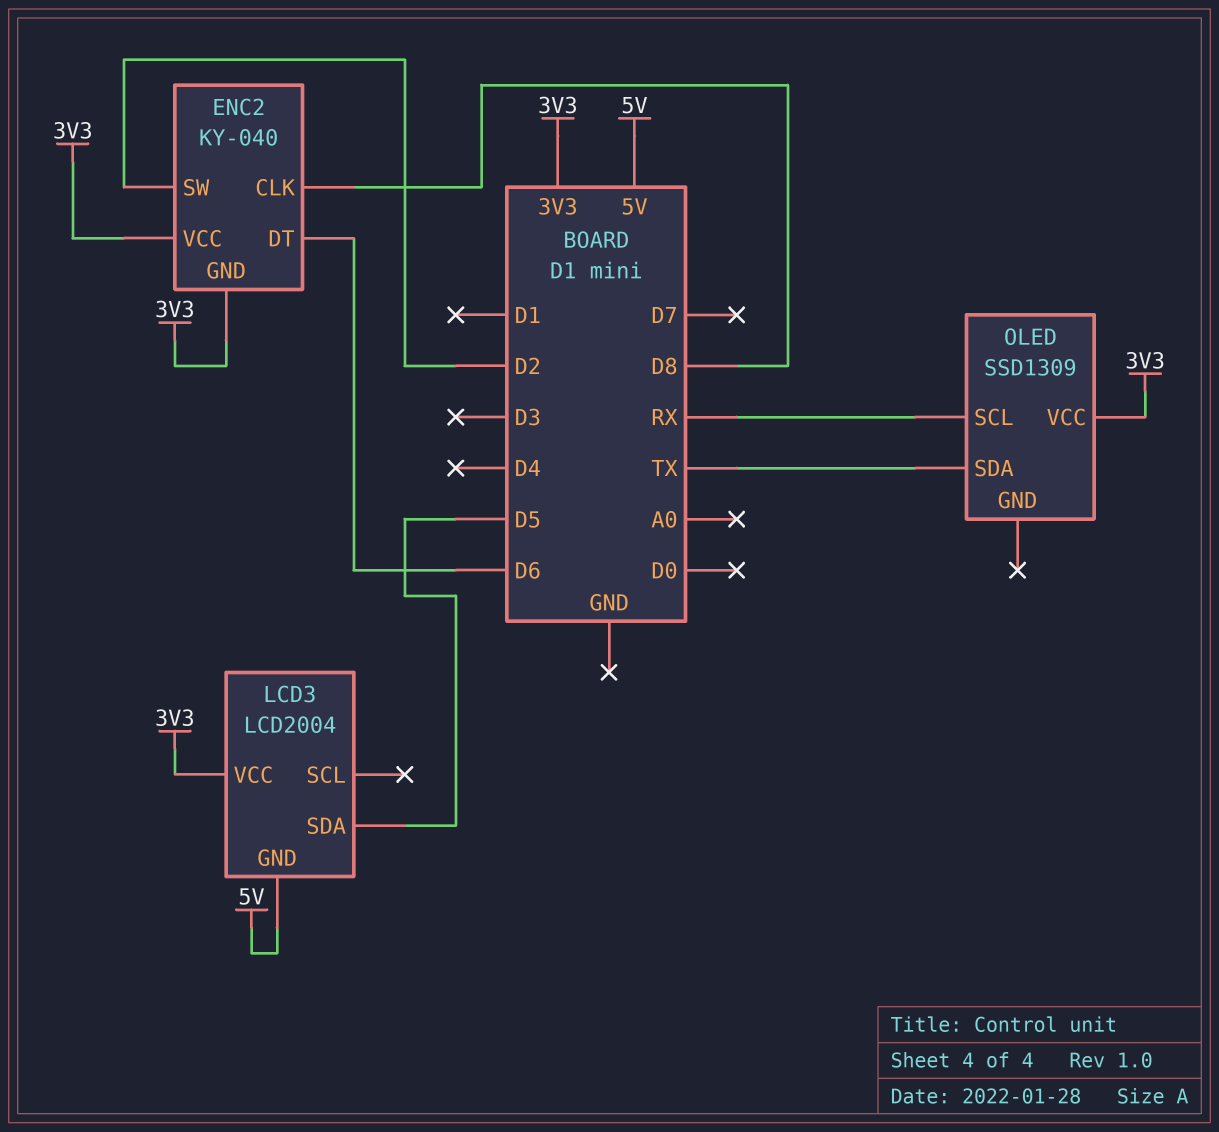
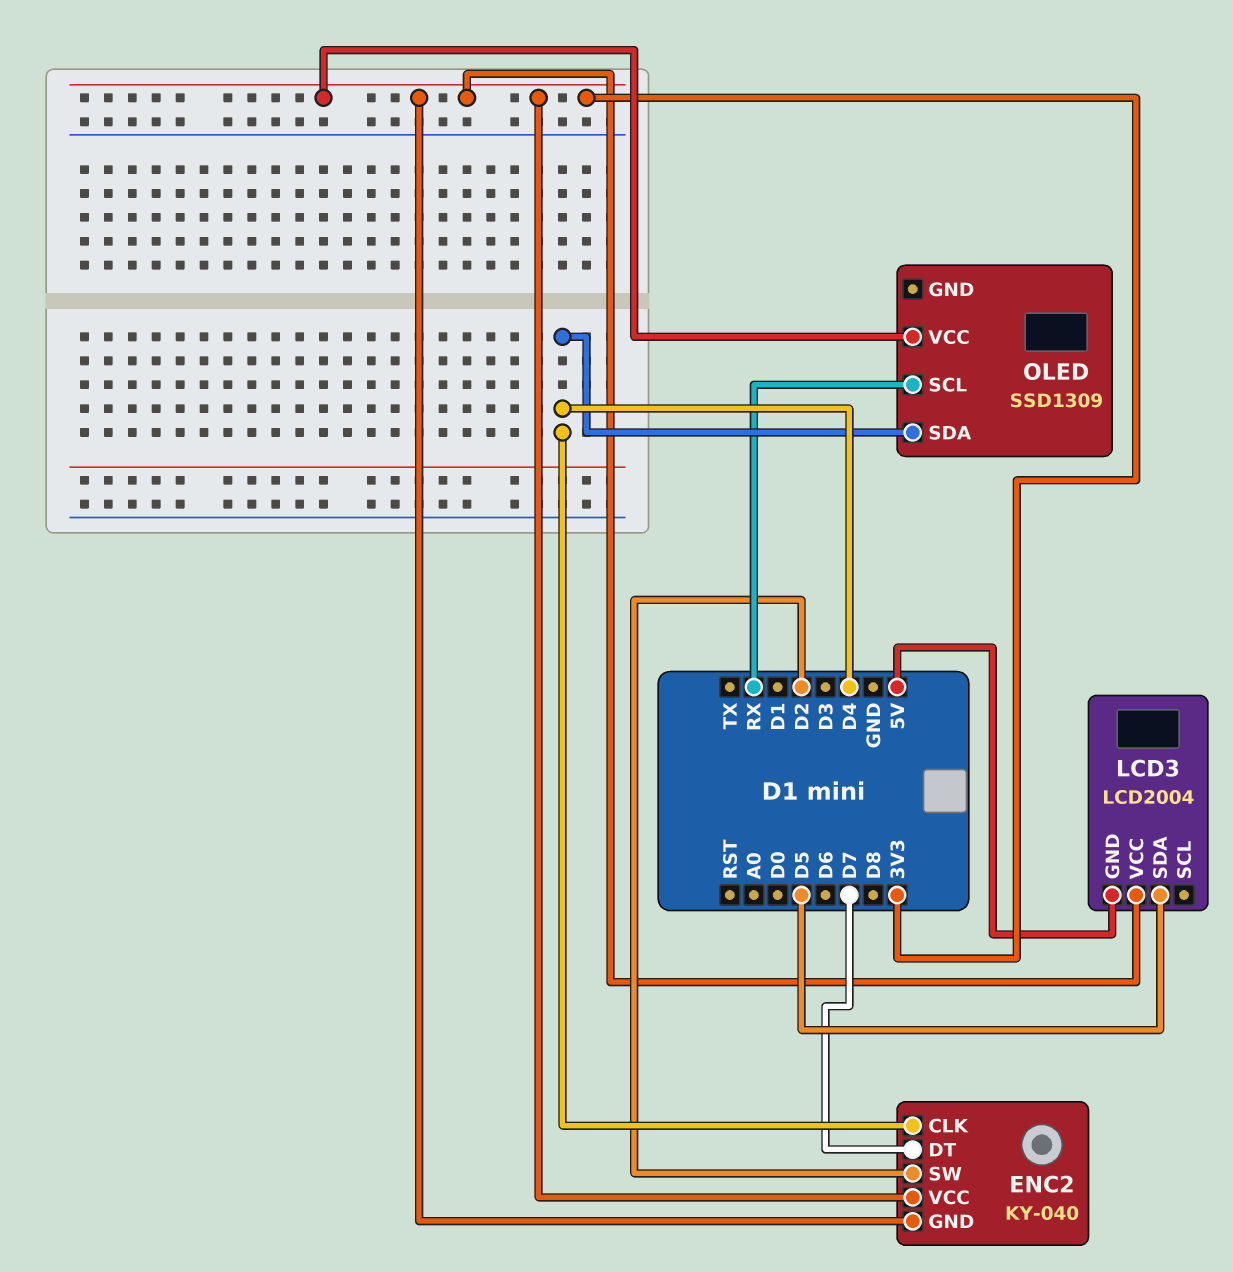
ENC2 pin CLK: D8 -> D4
ENC2 pin DT: D6 -> D7
OLED pin SDA: TX -> D4

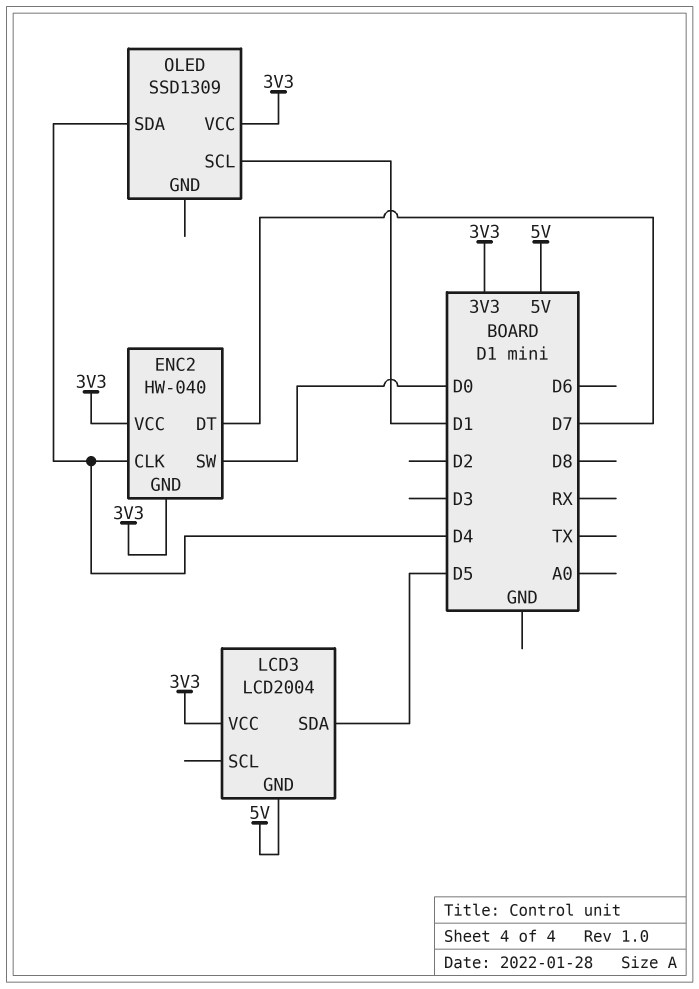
ENC2: KY-040 -> HW-040
ENC2 pin SW: D2 -> D0
OLED pin SCL: RX -> D1

